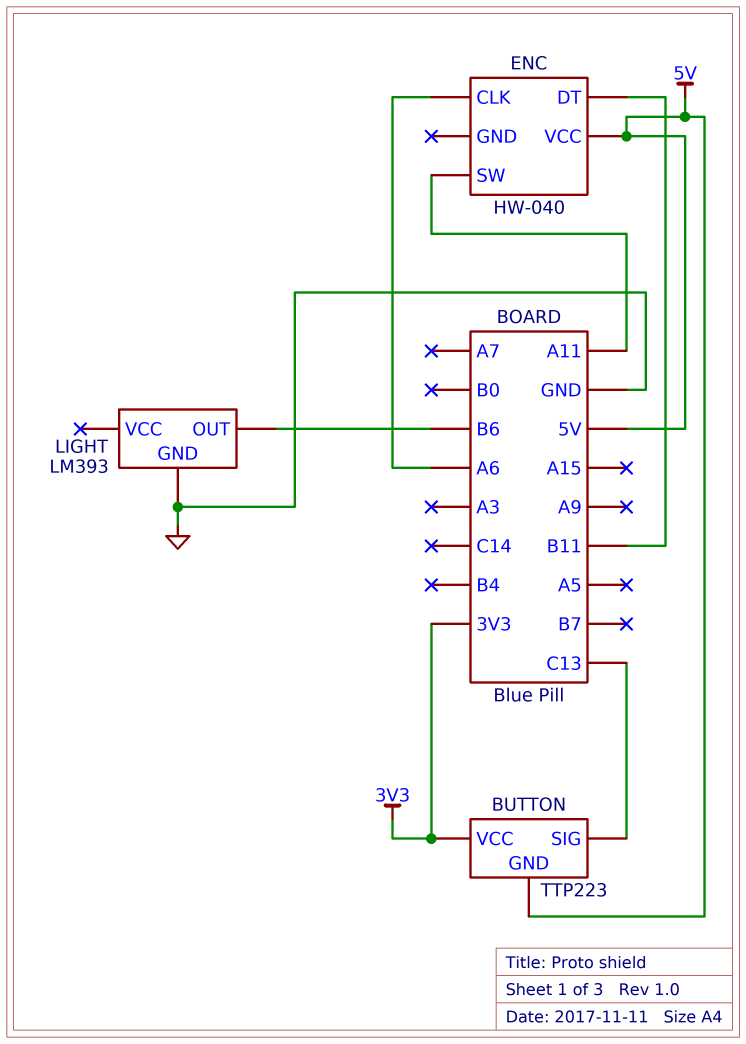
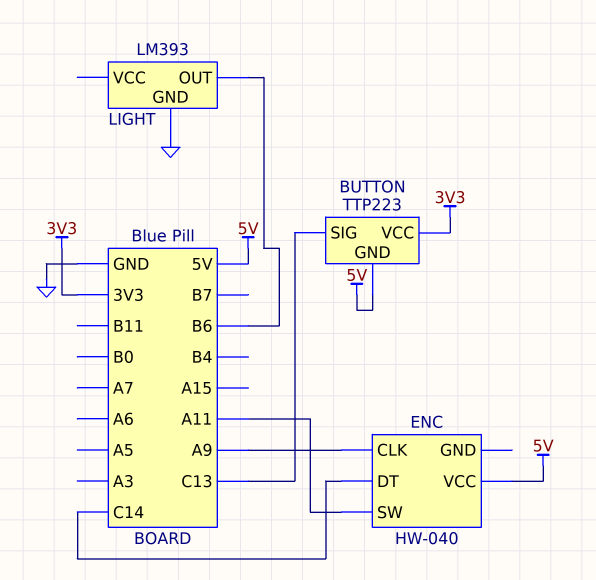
ENC pin CLK: A6 -> A9
ENC pin DT: B11 -> C14

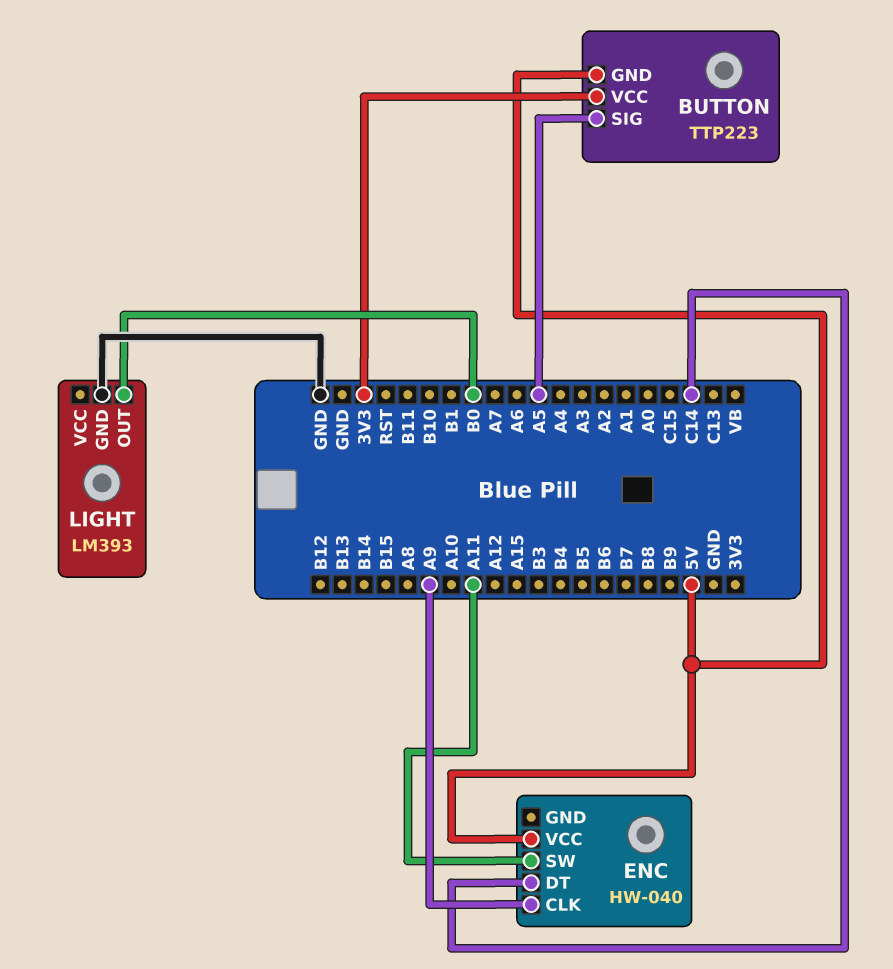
BUTTON pin SIG: C13 -> A5
LIGHT pin OUT: B6 -> B0

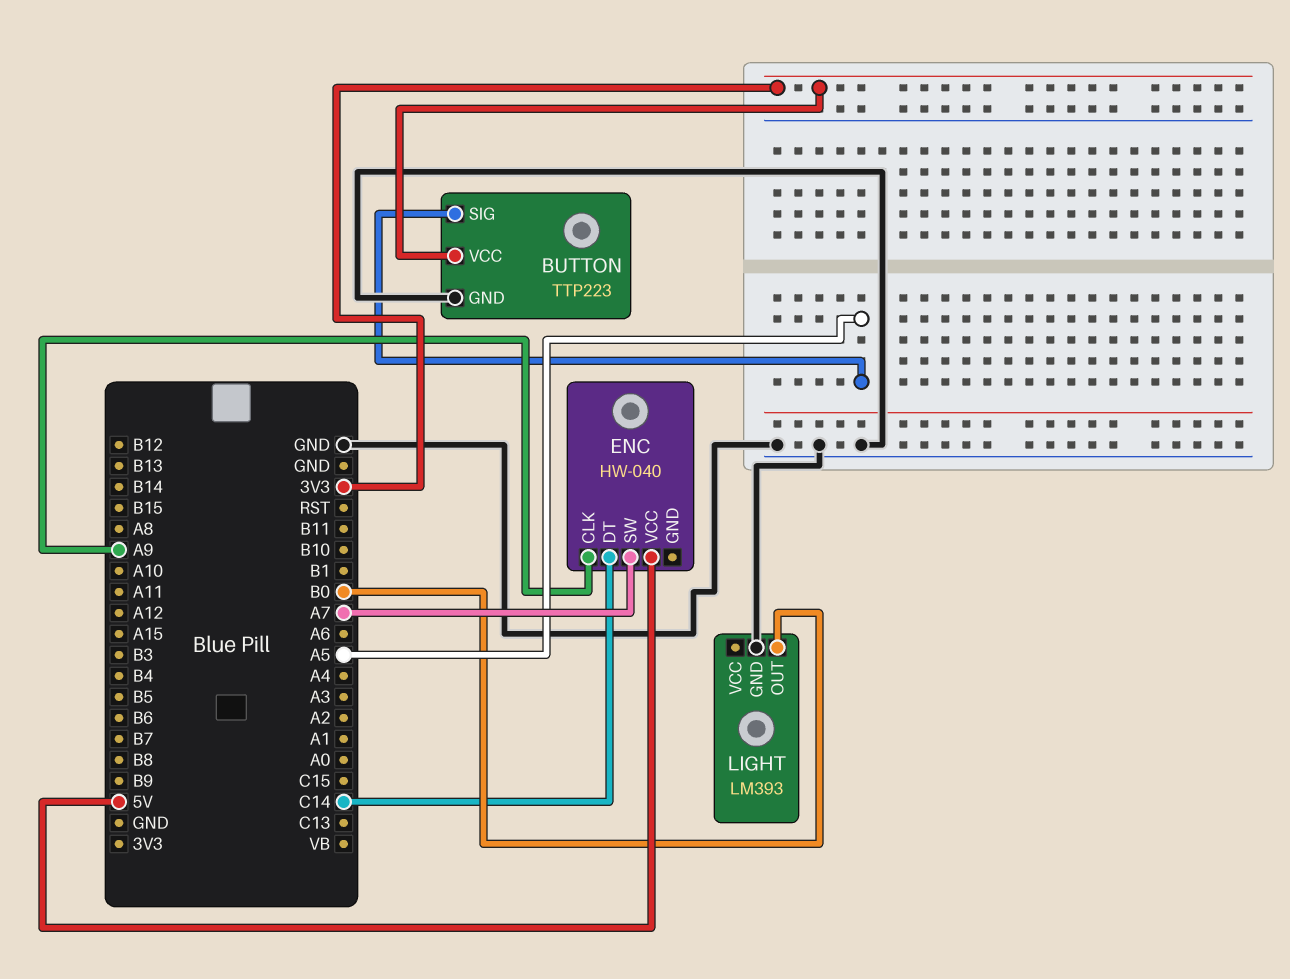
BUTTON pin GND: 5V -> GND
ENC pin SW: A11 -> A7

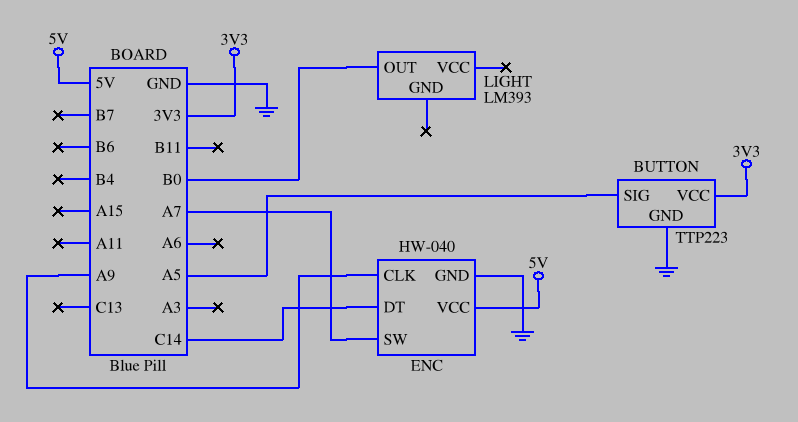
ENC pin GND: none -> GND
LIGHT pin GND: GND -> none

